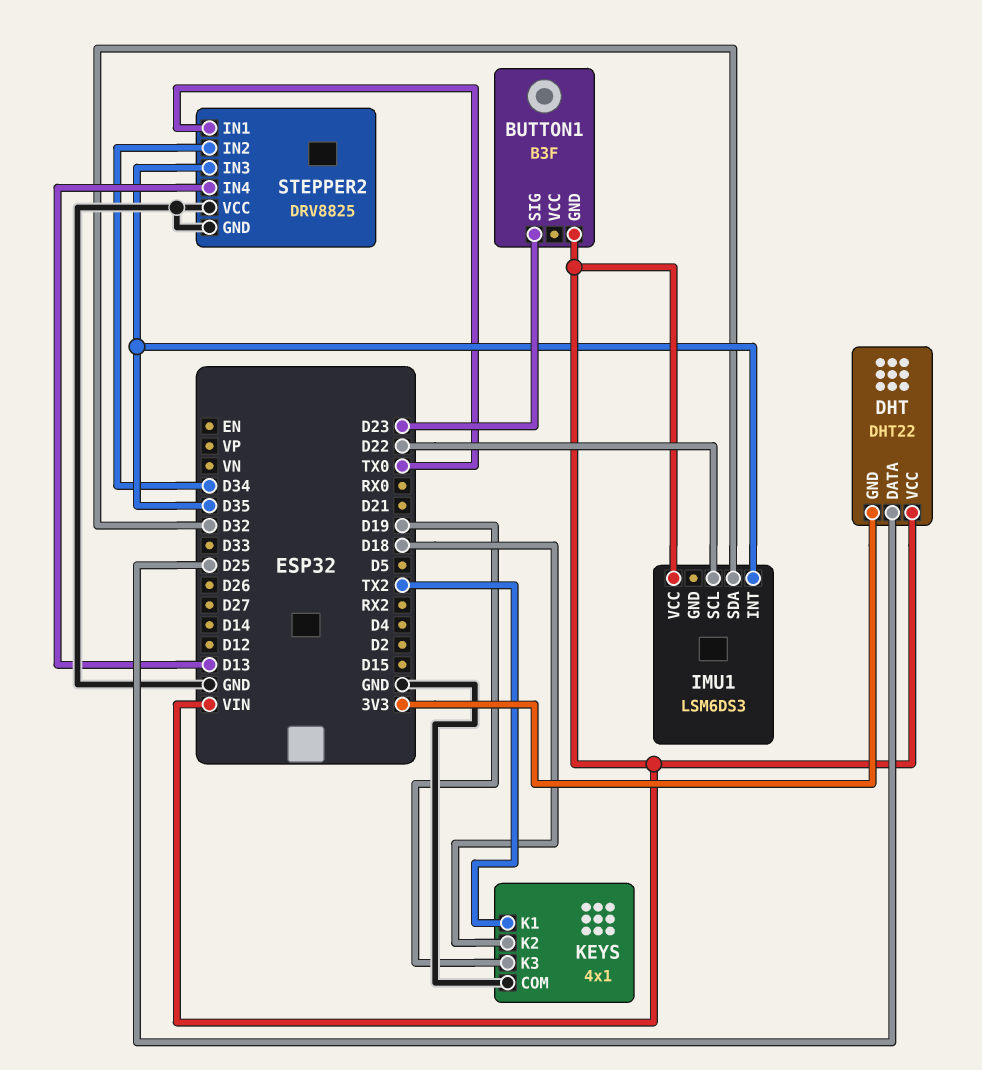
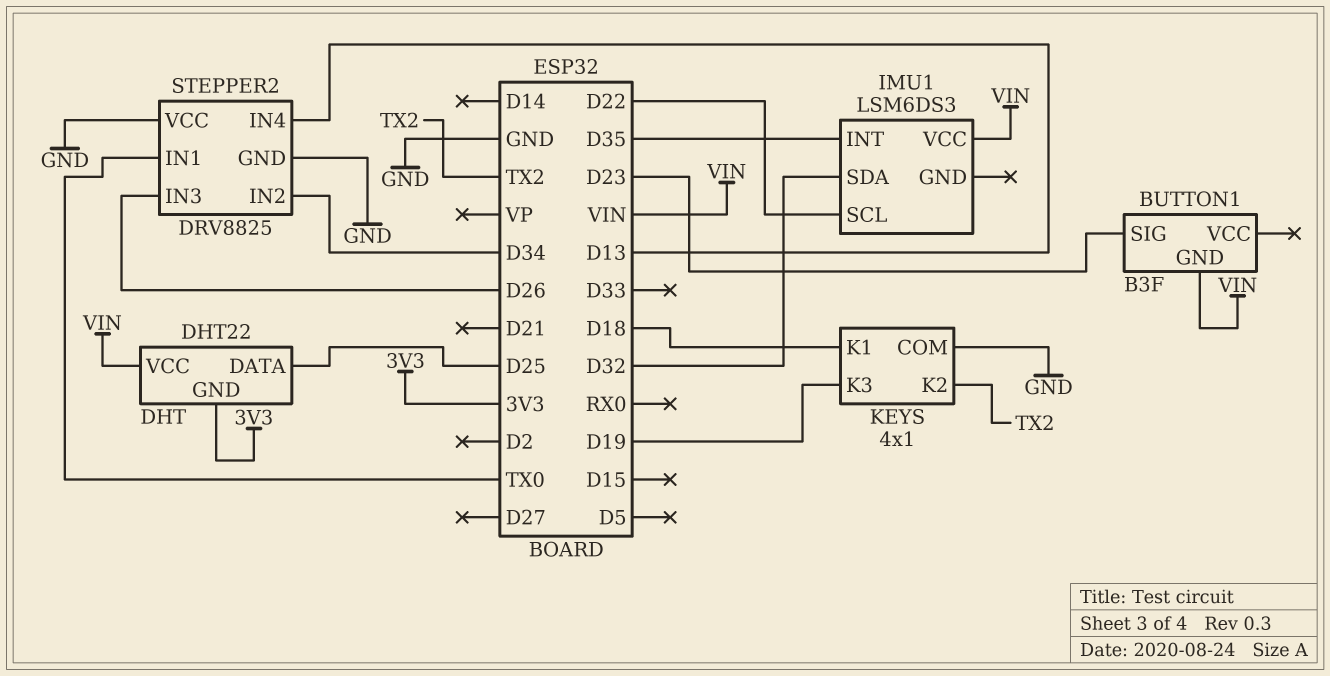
KEYS pin K1: TX2 -> D18
KEYS pin K2: D18 -> TX2
STEPPER2 pin IN3: D35 -> D26

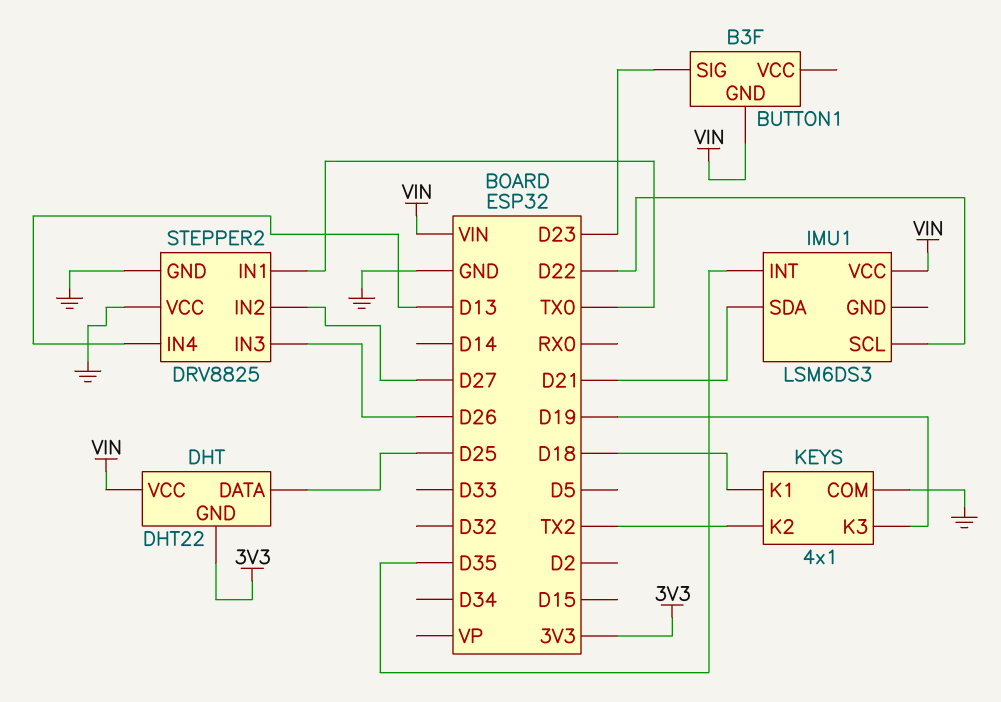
IMU1 pin SDA: D32 -> D21
STEPPER2 pin IN2: D34 -> D27

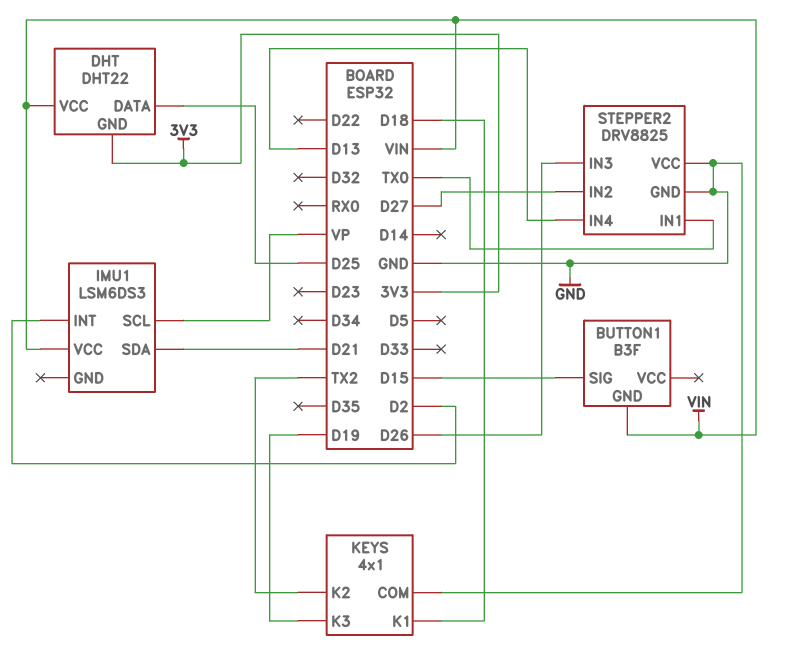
BUTTON1 pin SIG: D23 -> D15
IMU1 pin INT: D35 -> D2
IMU1 pin SCL: D22 -> VP

